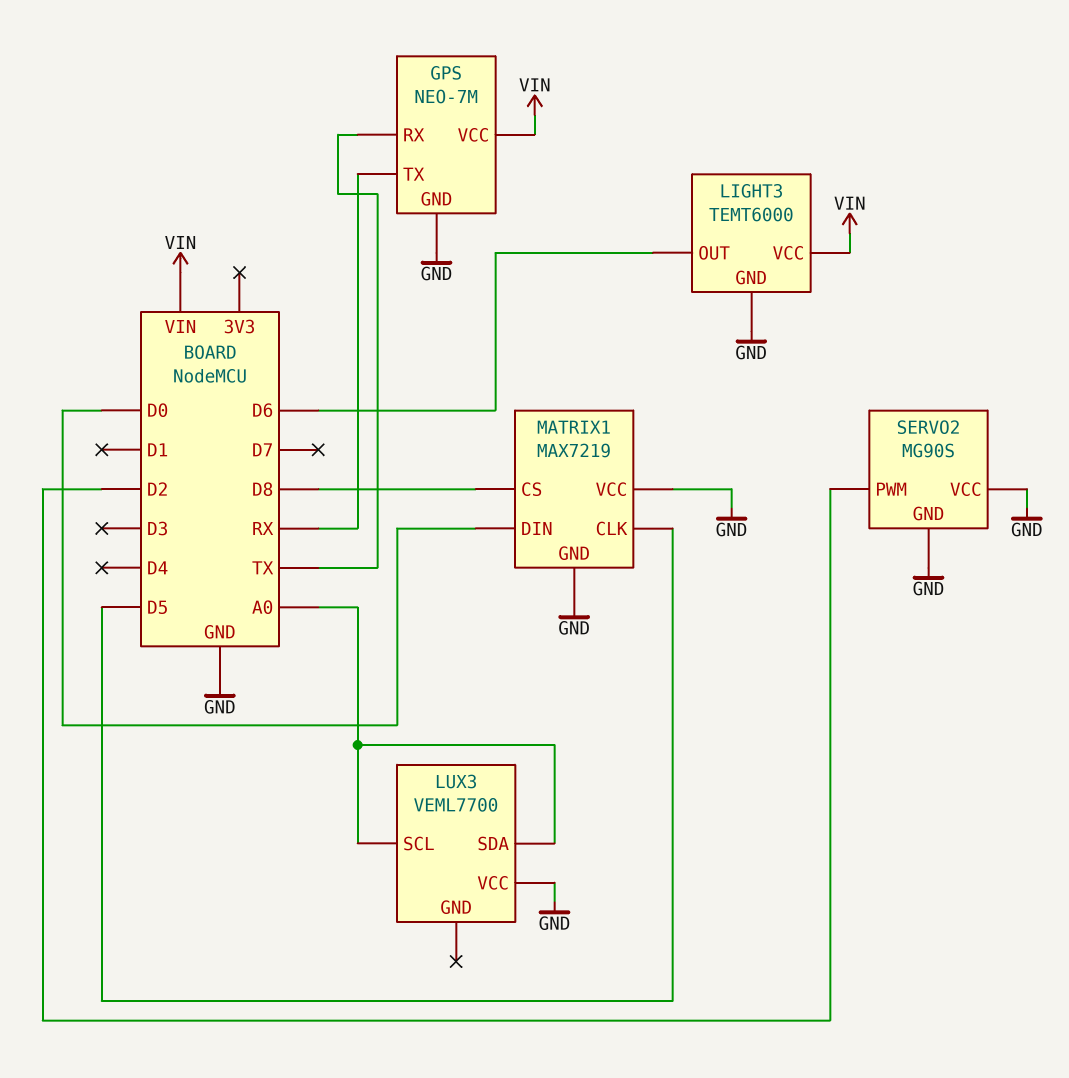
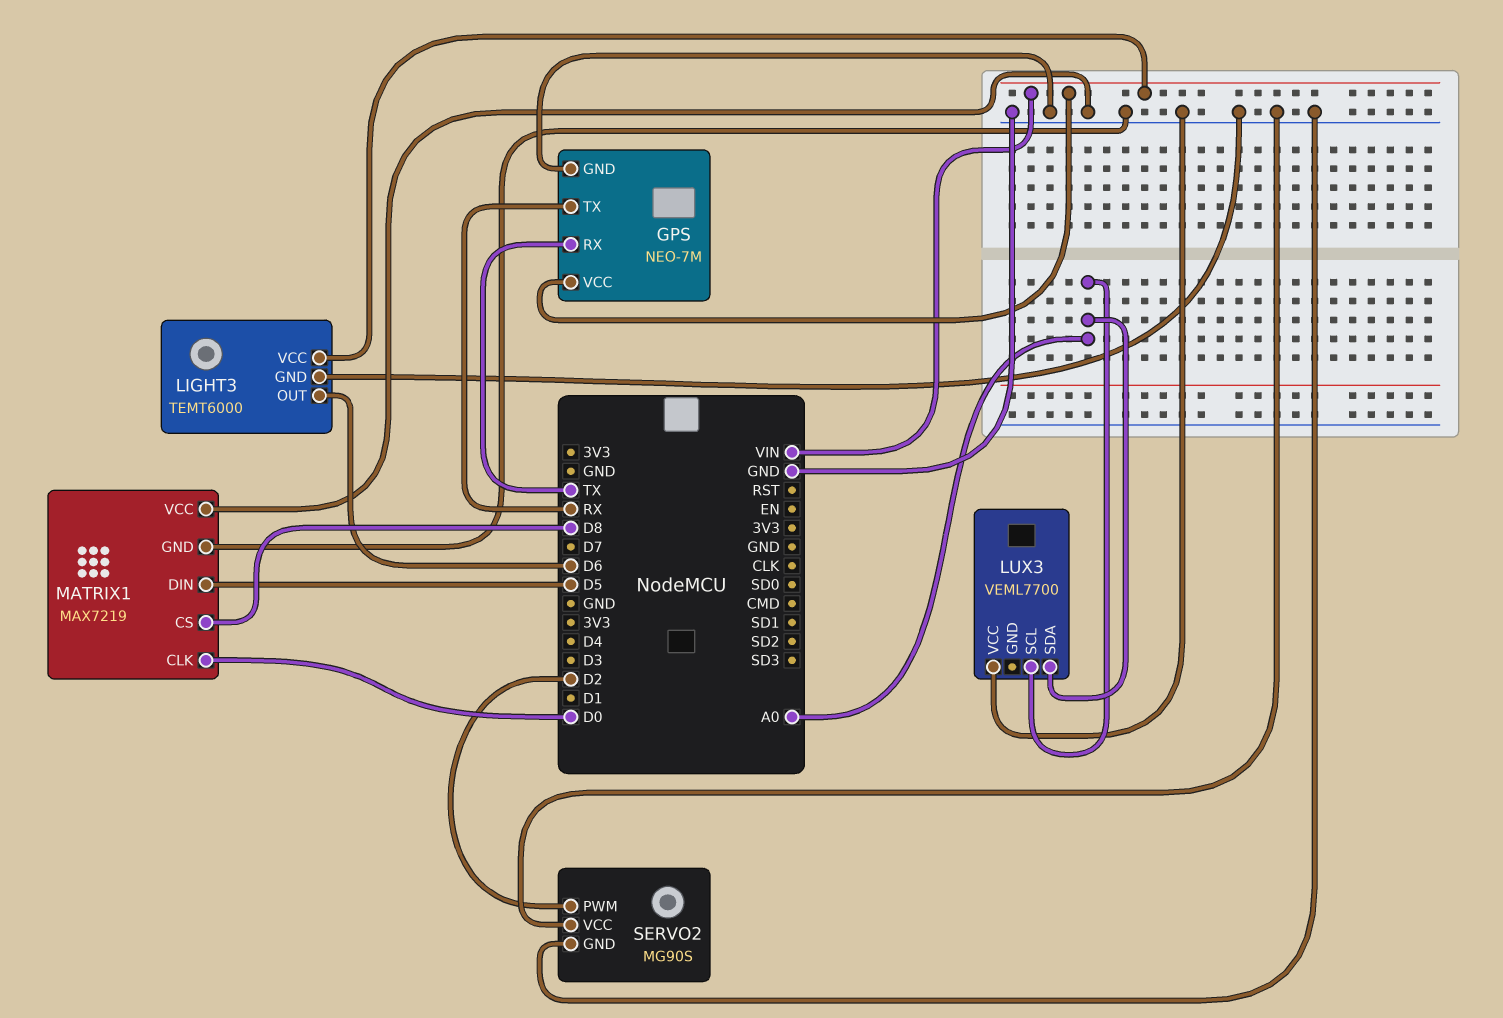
MATRIX1 pin CLK: D5 -> D0
MATRIX1 pin DIN: D0 -> D5

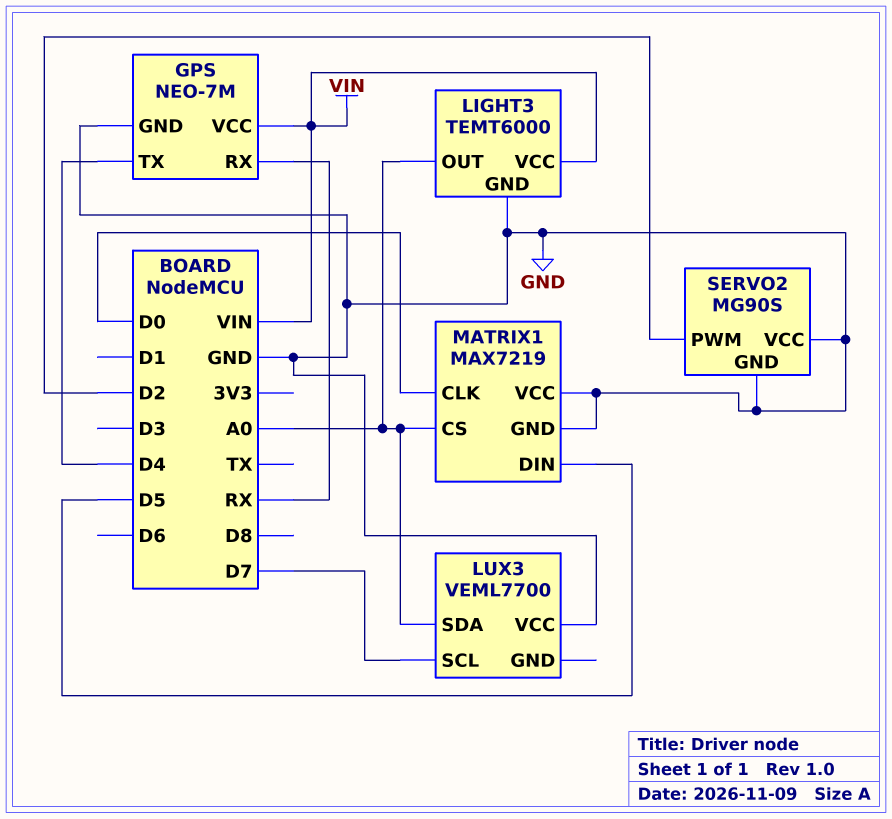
GPS pin RX: TX -> RX
GPS pin TX: RX -> D4
LIGHT3 pin OUT: D6 -> A0
LUX3 pin SCL: A0 -> D7
MATRIX1 pin CS: D8 -> A0

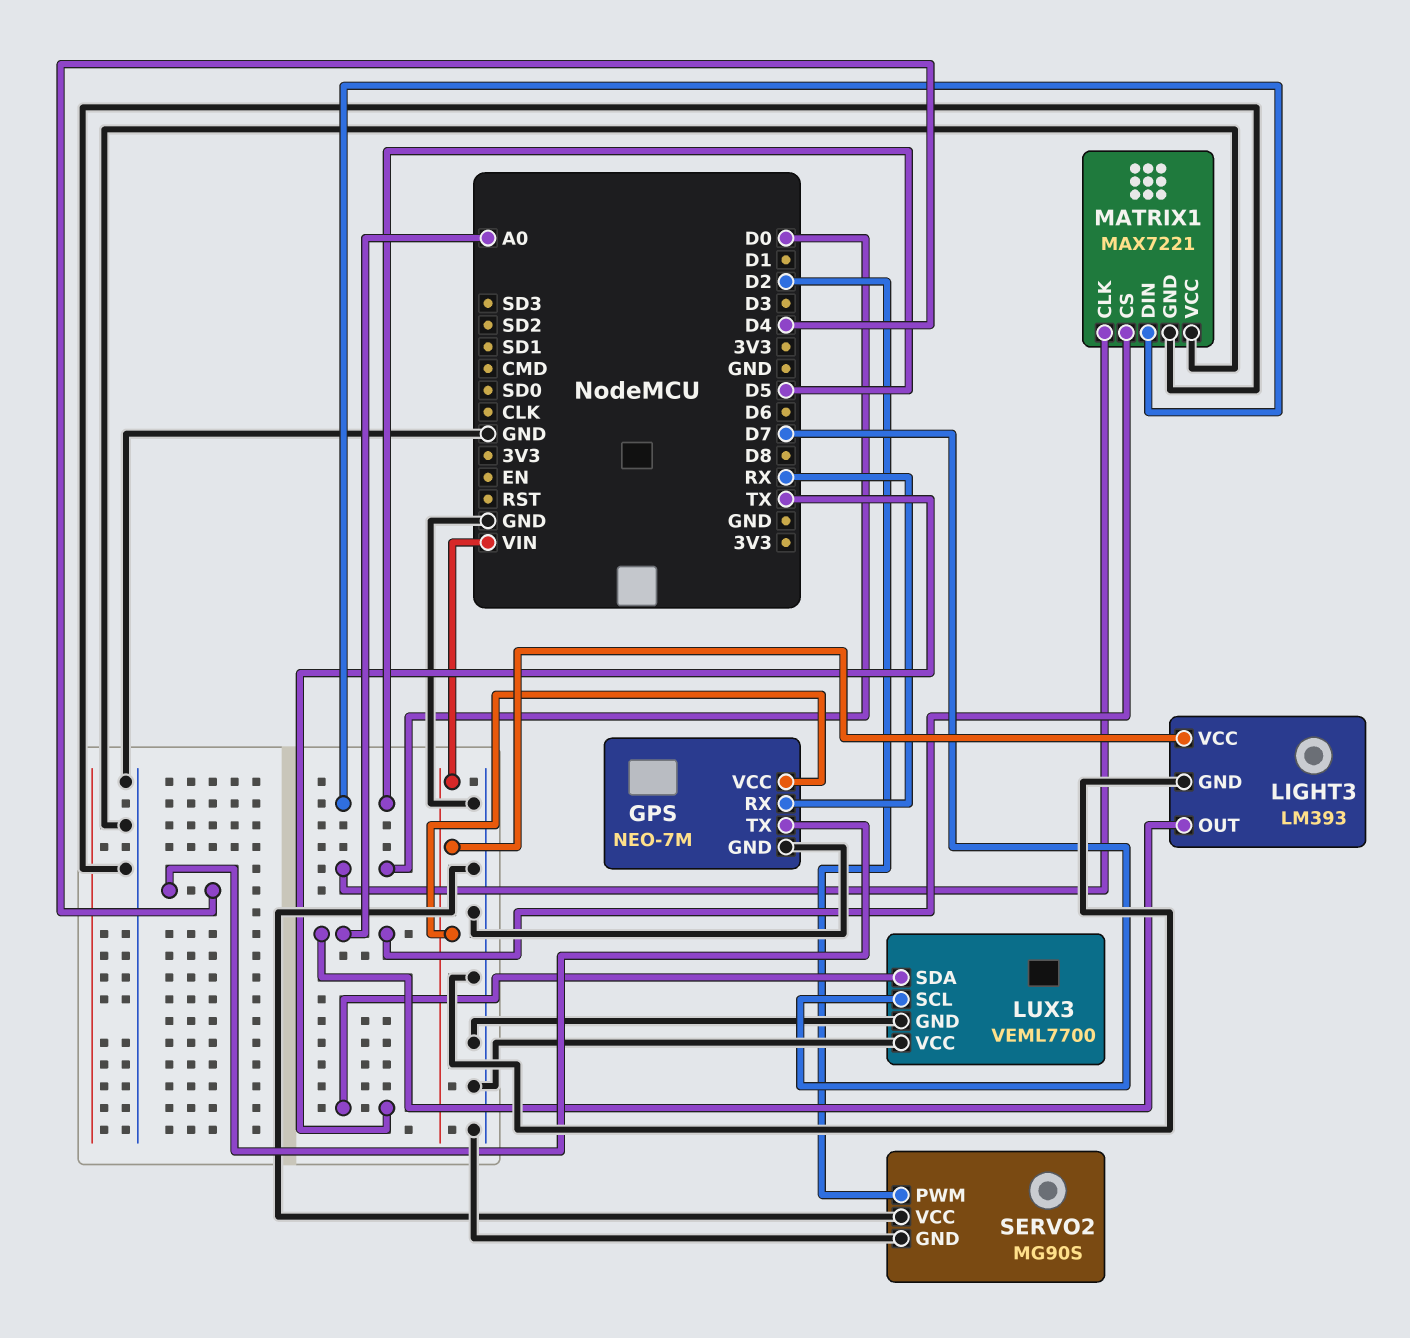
LIGHT3: TEMT6000 -> LM393
LUX3 pin GND: none -> GND
LUX3 pin SDA: A0 -> TX
MATRIX1: MAX7219 -> MAX7221

